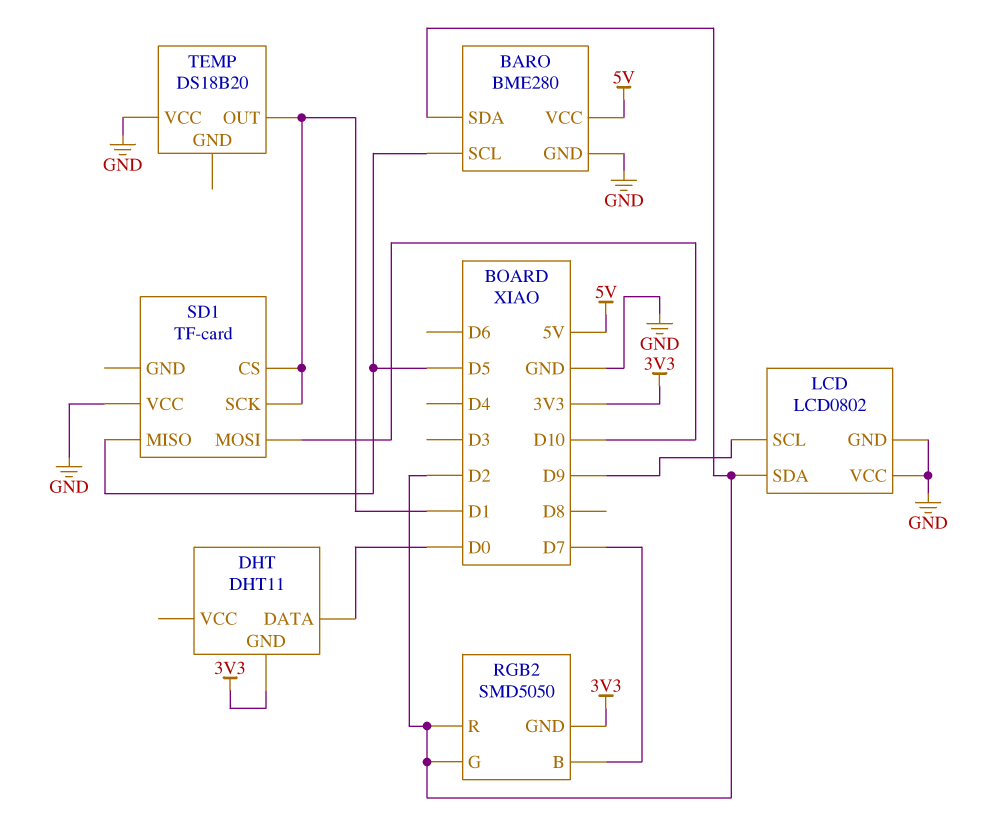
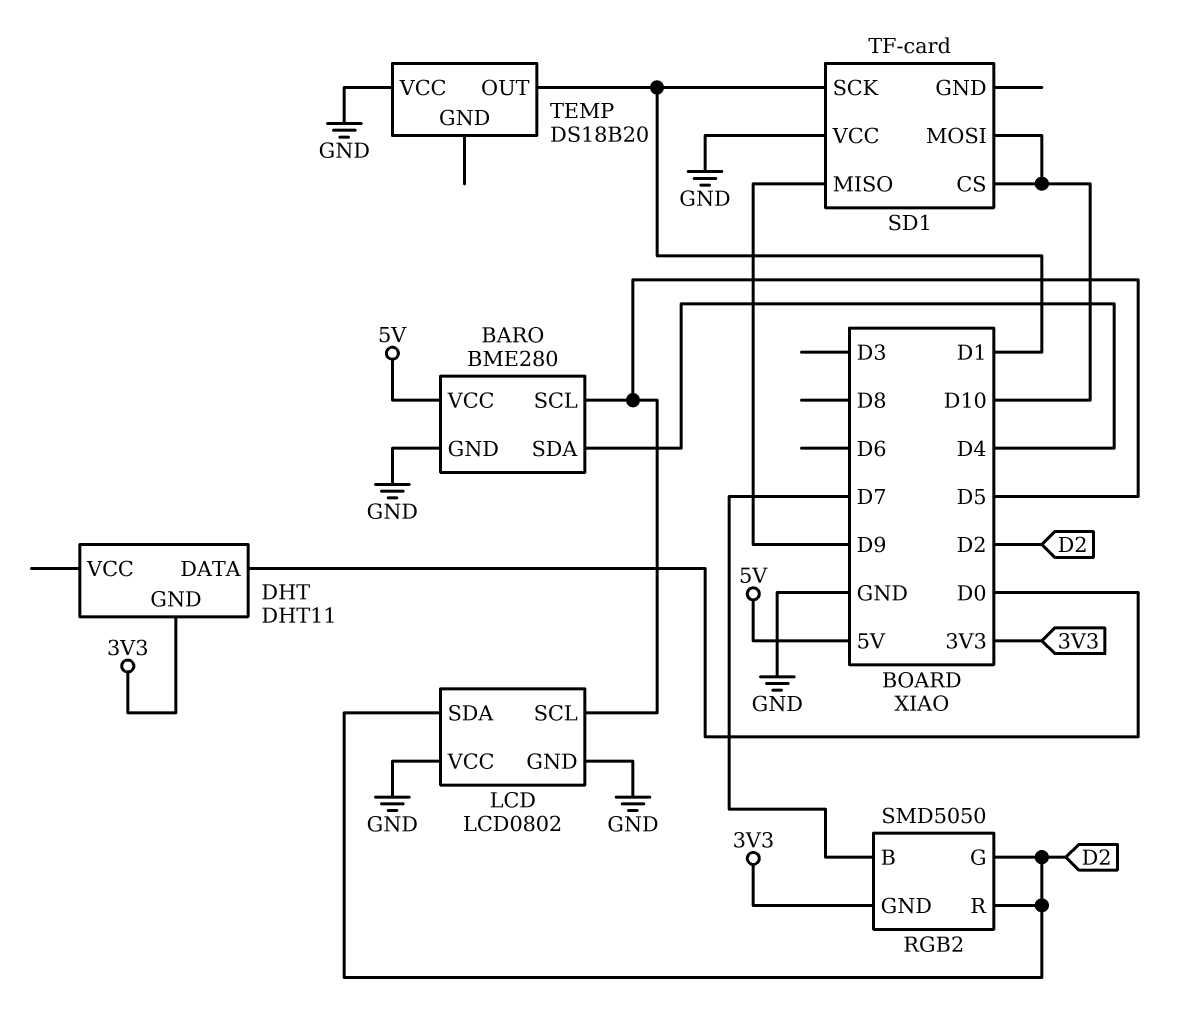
BARO pin SDA: D2 -> D4
LCD pin SCL: D9 -> D5
SD1 pin CS: D1 -> D10
SD1 pin MISO: D5 -> D9

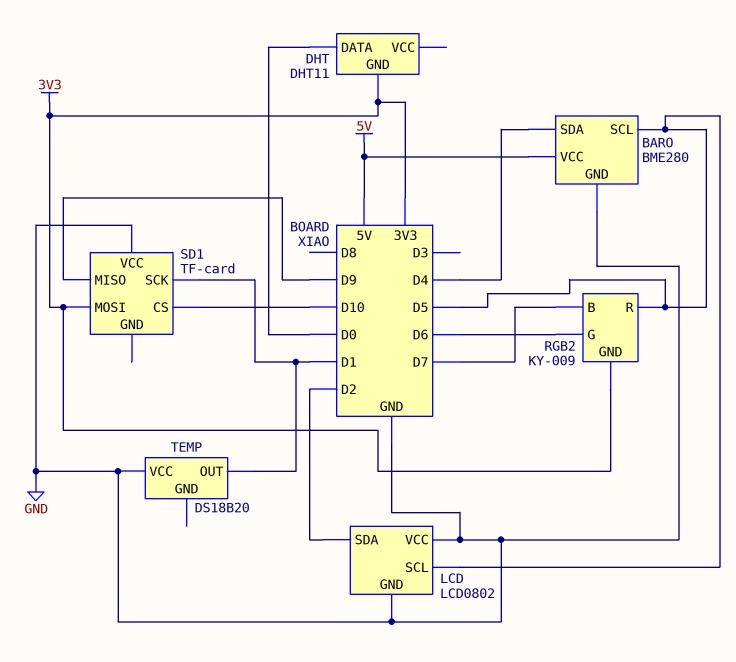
RGB2: SMD5050 -> KY-009
RGB2 pin G: D2 -> D6
RGB2 pin R: D2 -> D5
SD1 pin MOSI: D10 -> 3V3

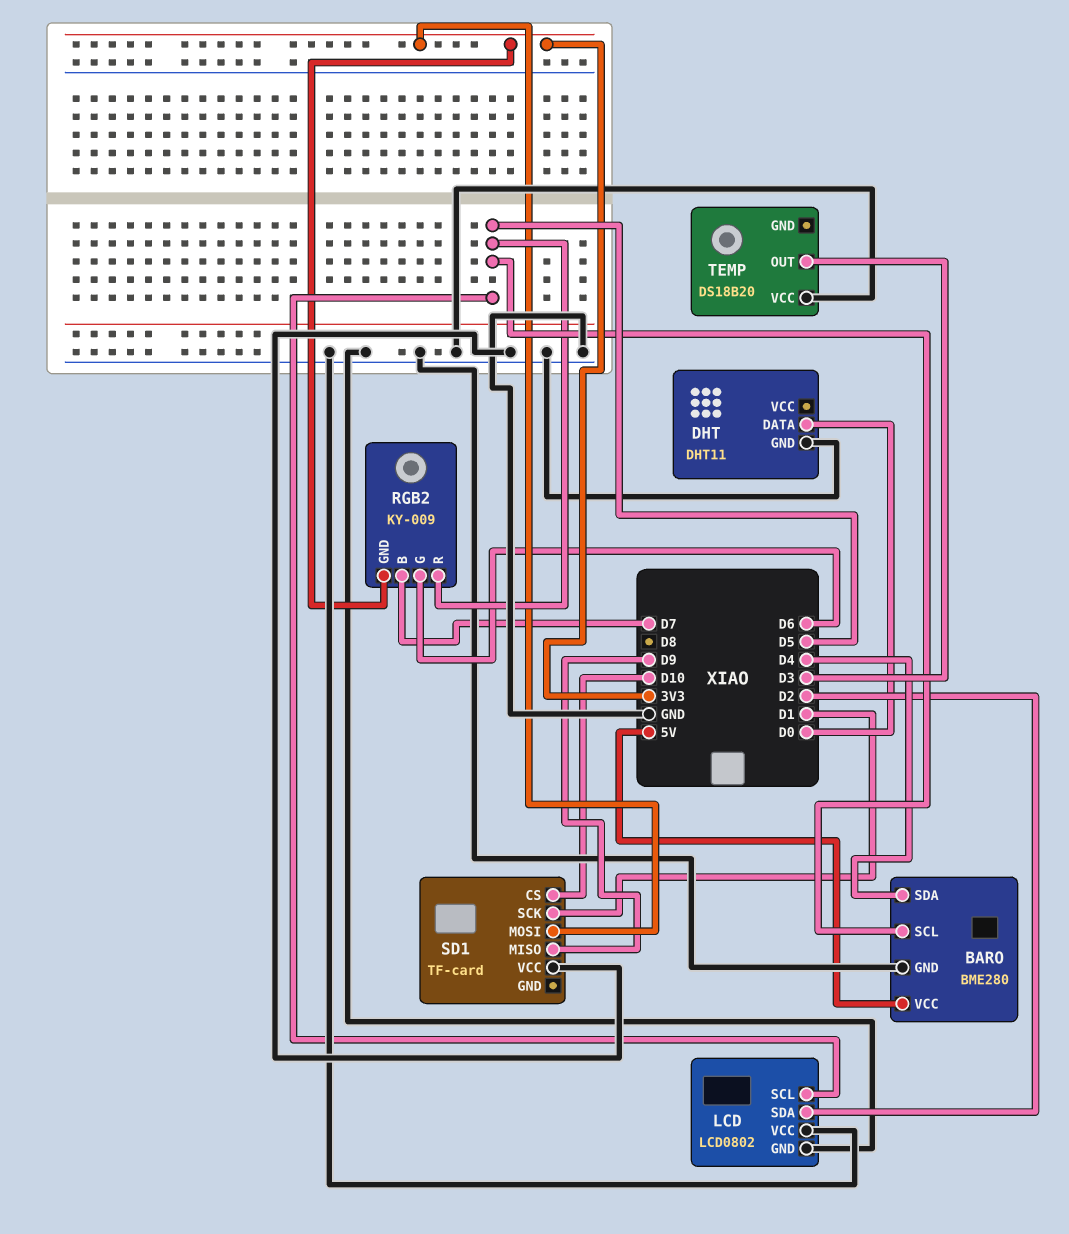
DHT pin GND: 3V3 -> GND
TEMP pin OUT: D1 -> D3

